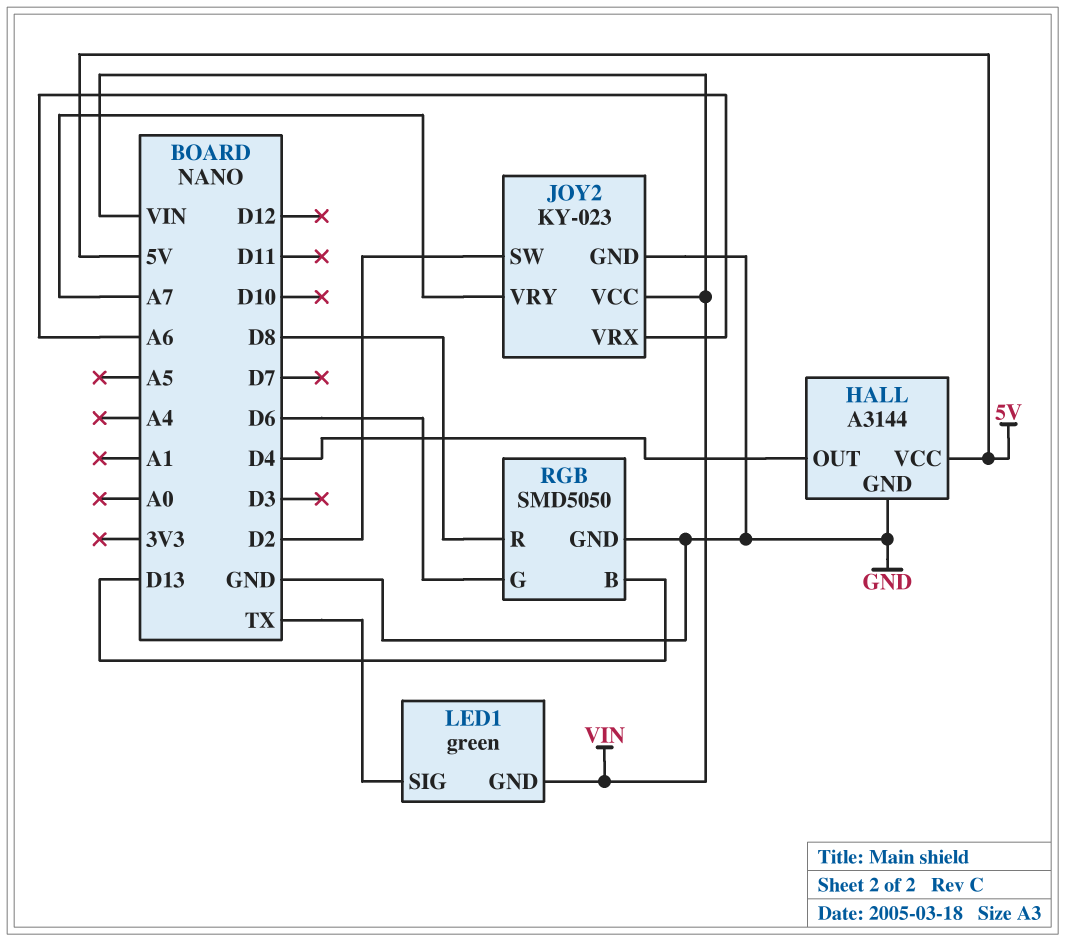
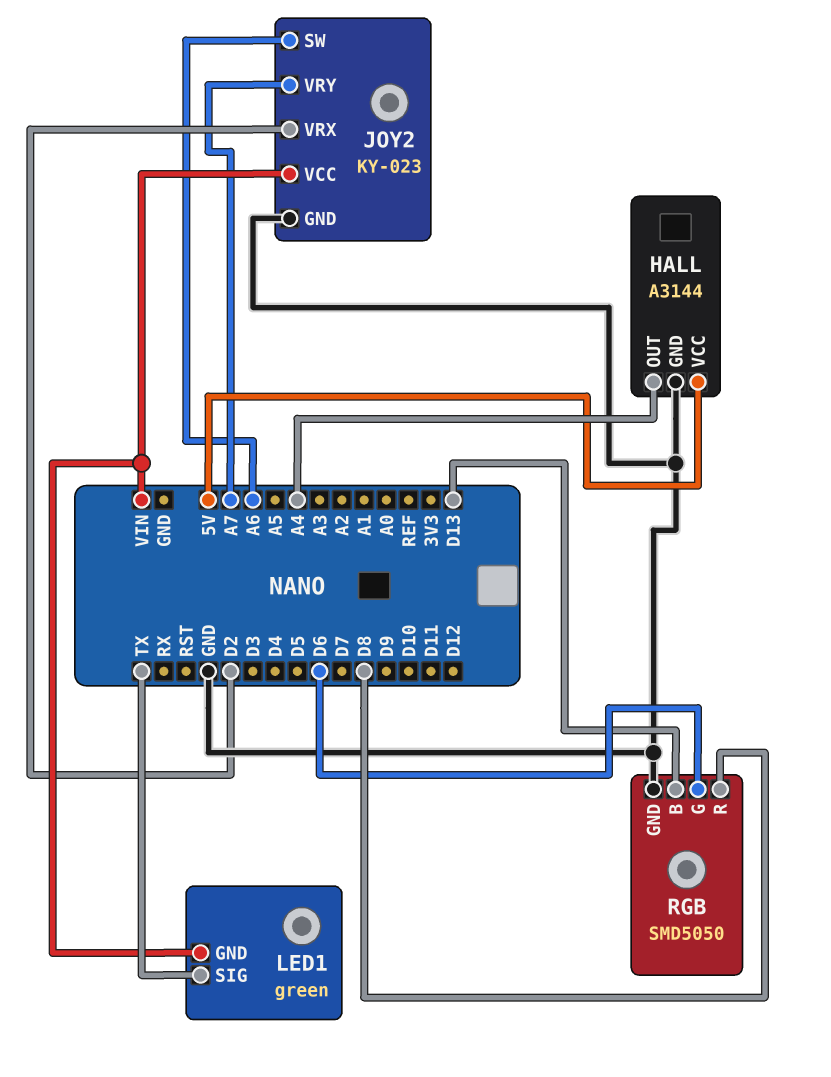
HALL pin OUT: D4 -> A4
JOY2 pin SW: D2 -> A6
JOY2 pin VRX: A6 -> D2

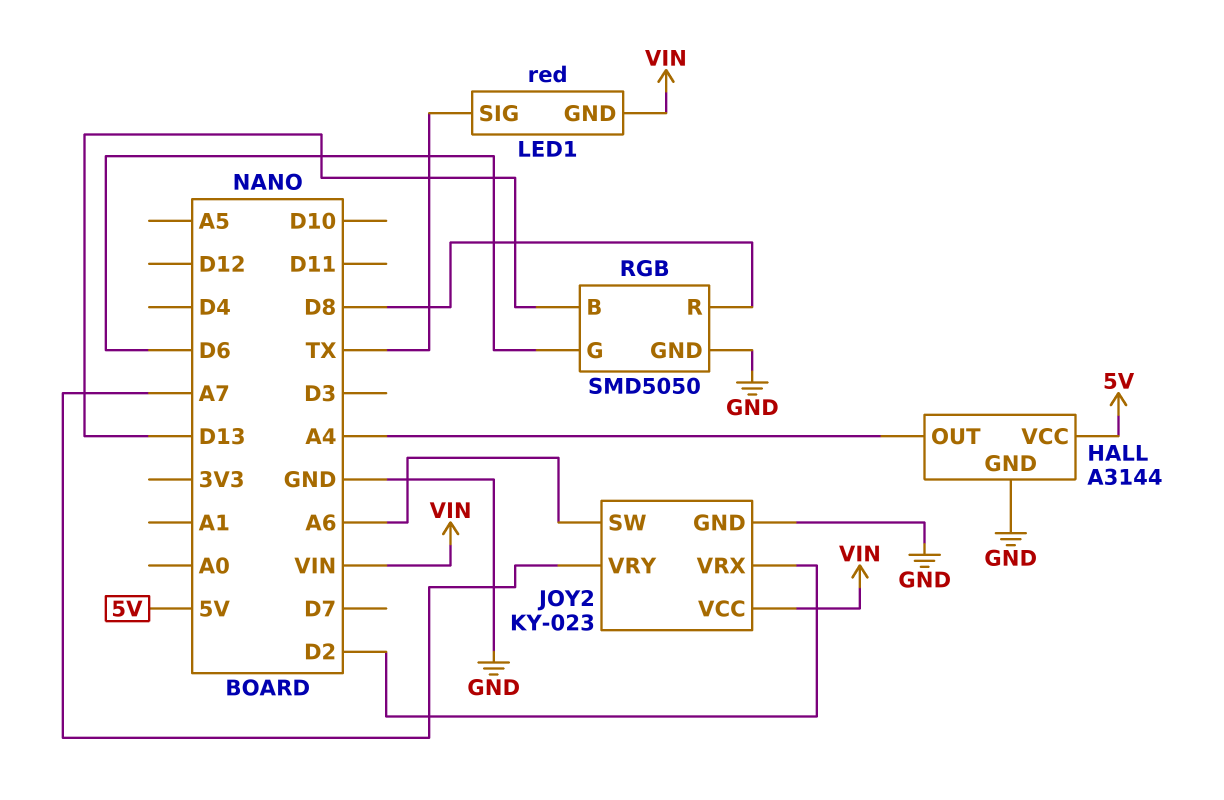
LED1: green -> red

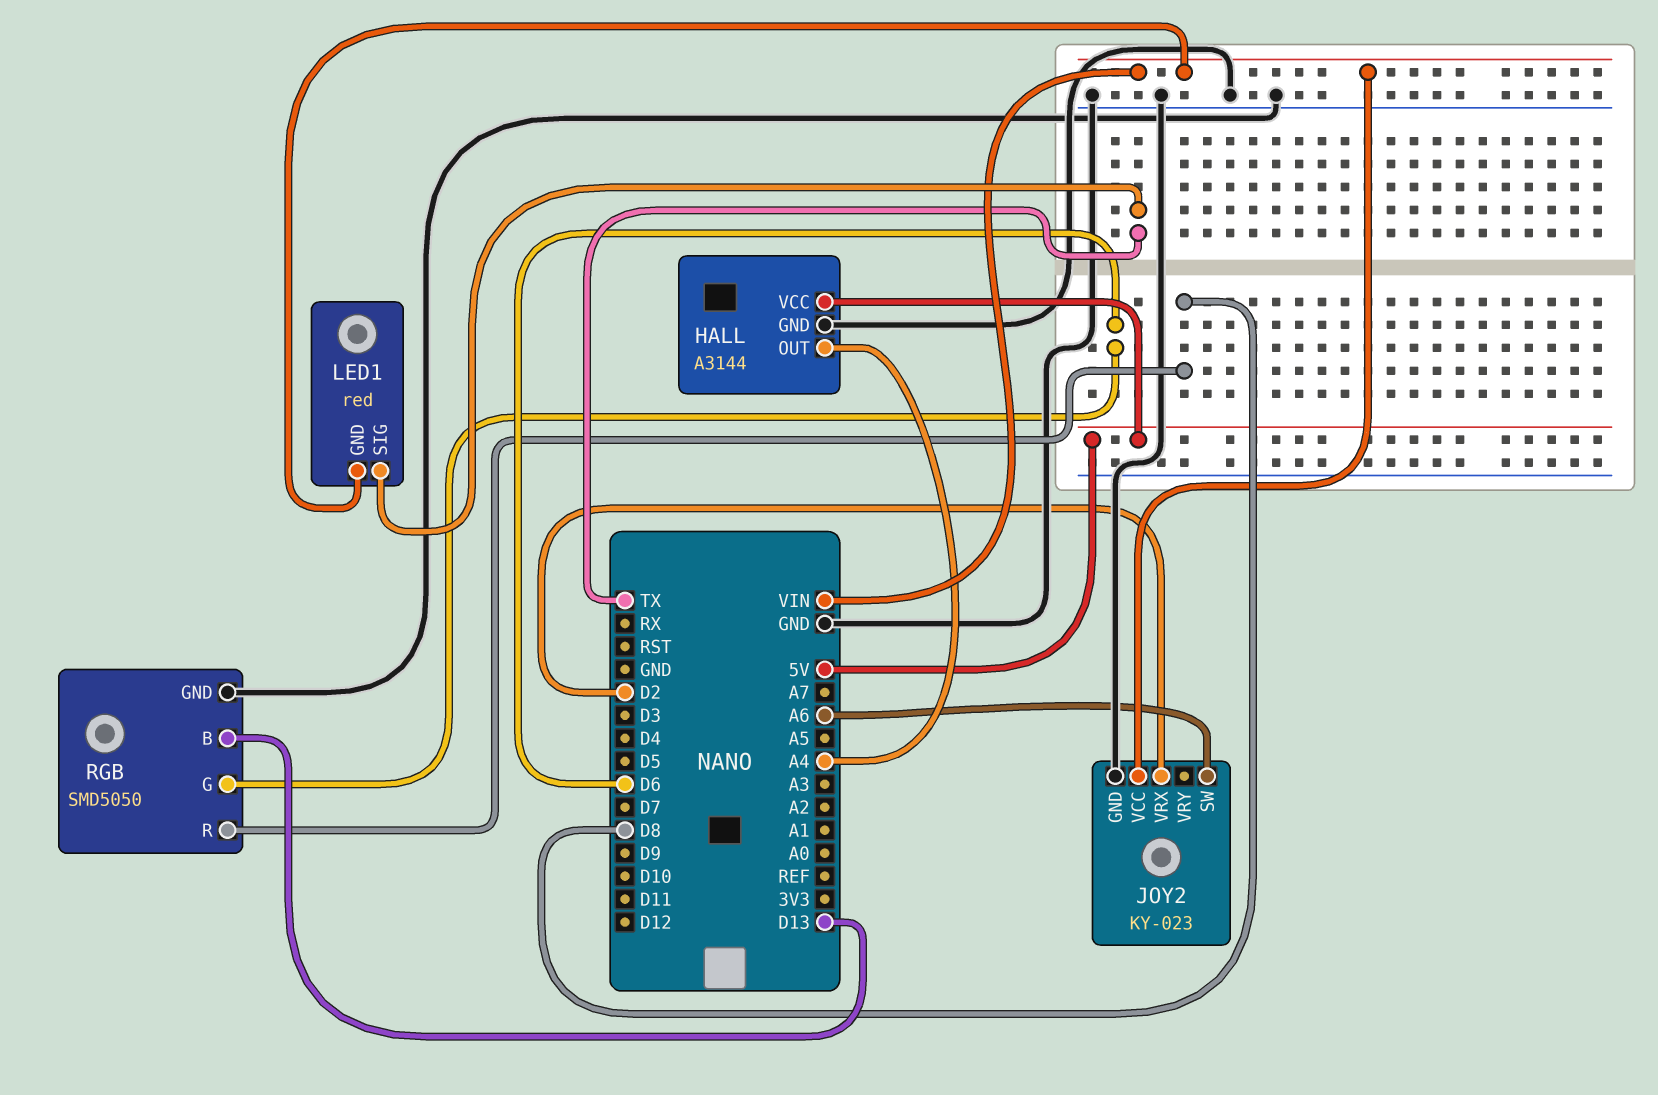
JOY2 pin VRY: A7 -> none

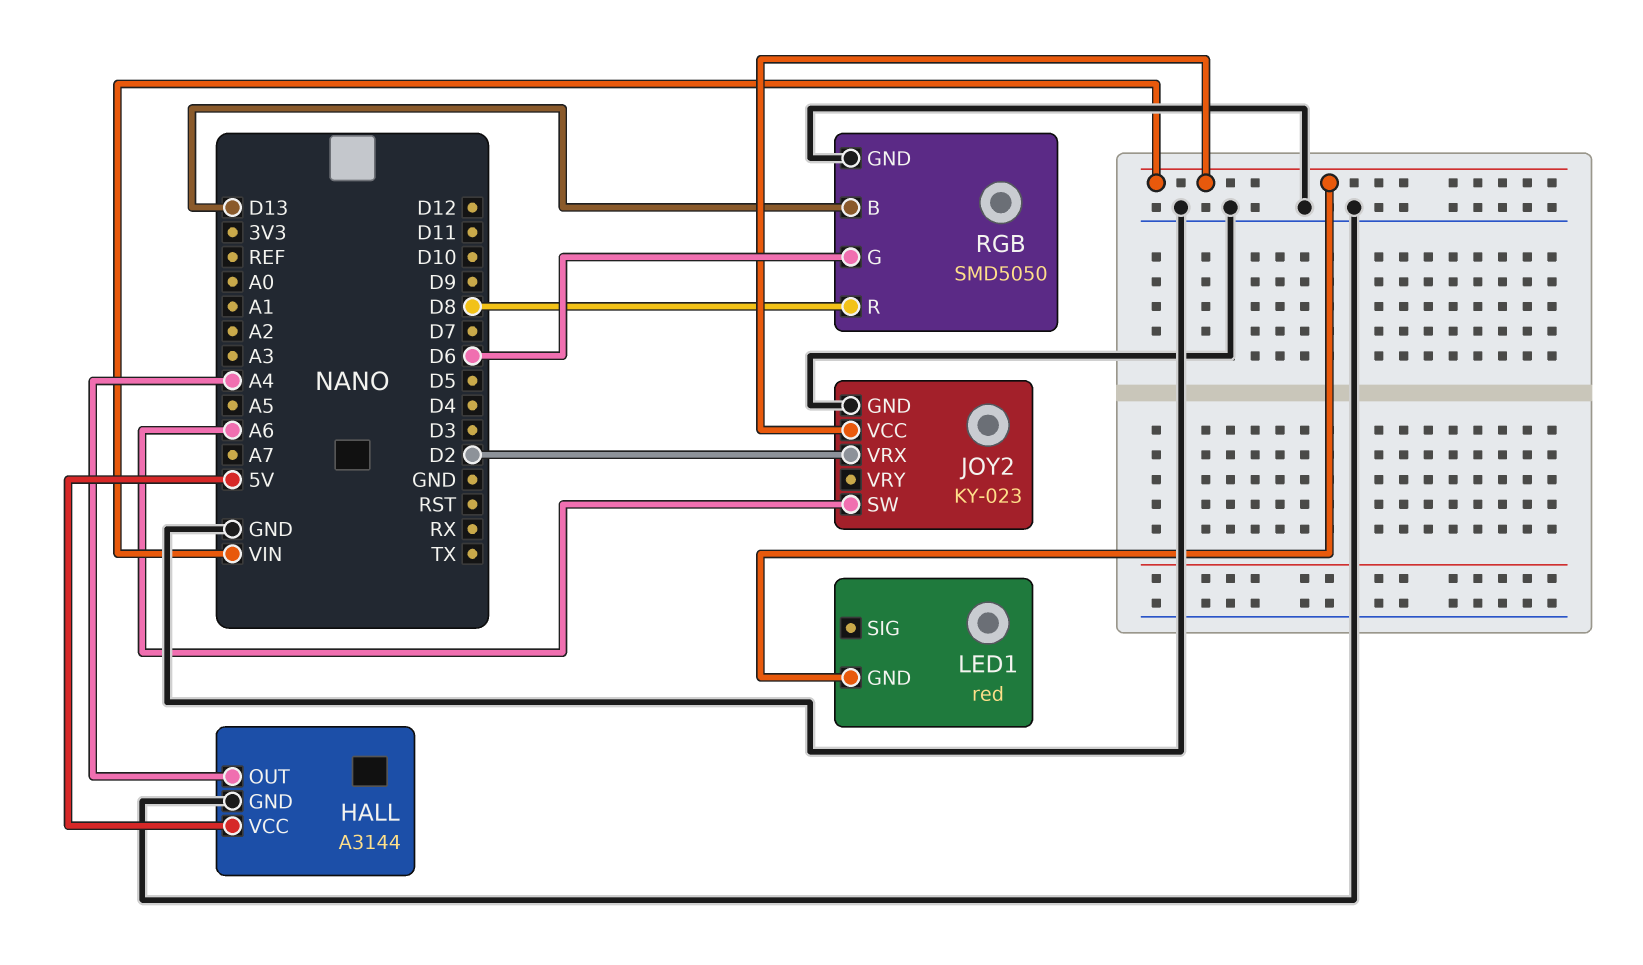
LED1 pin SIG: TX -> none

